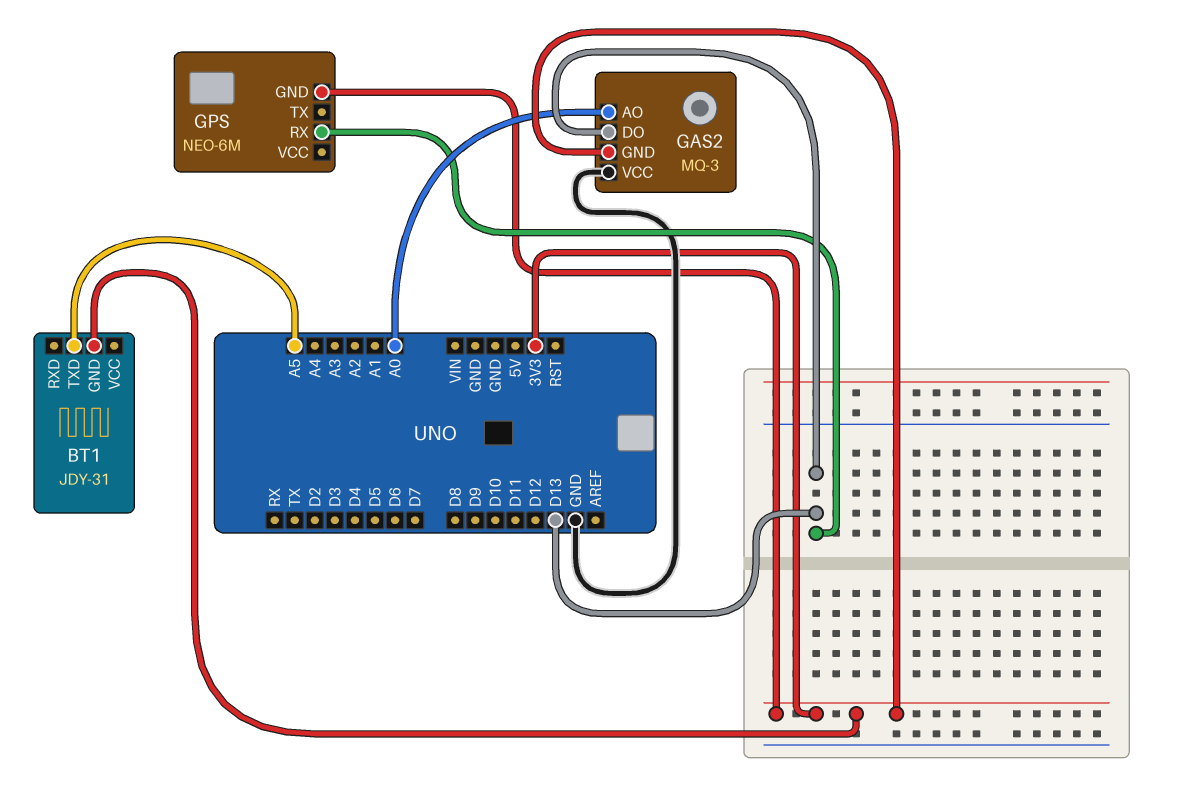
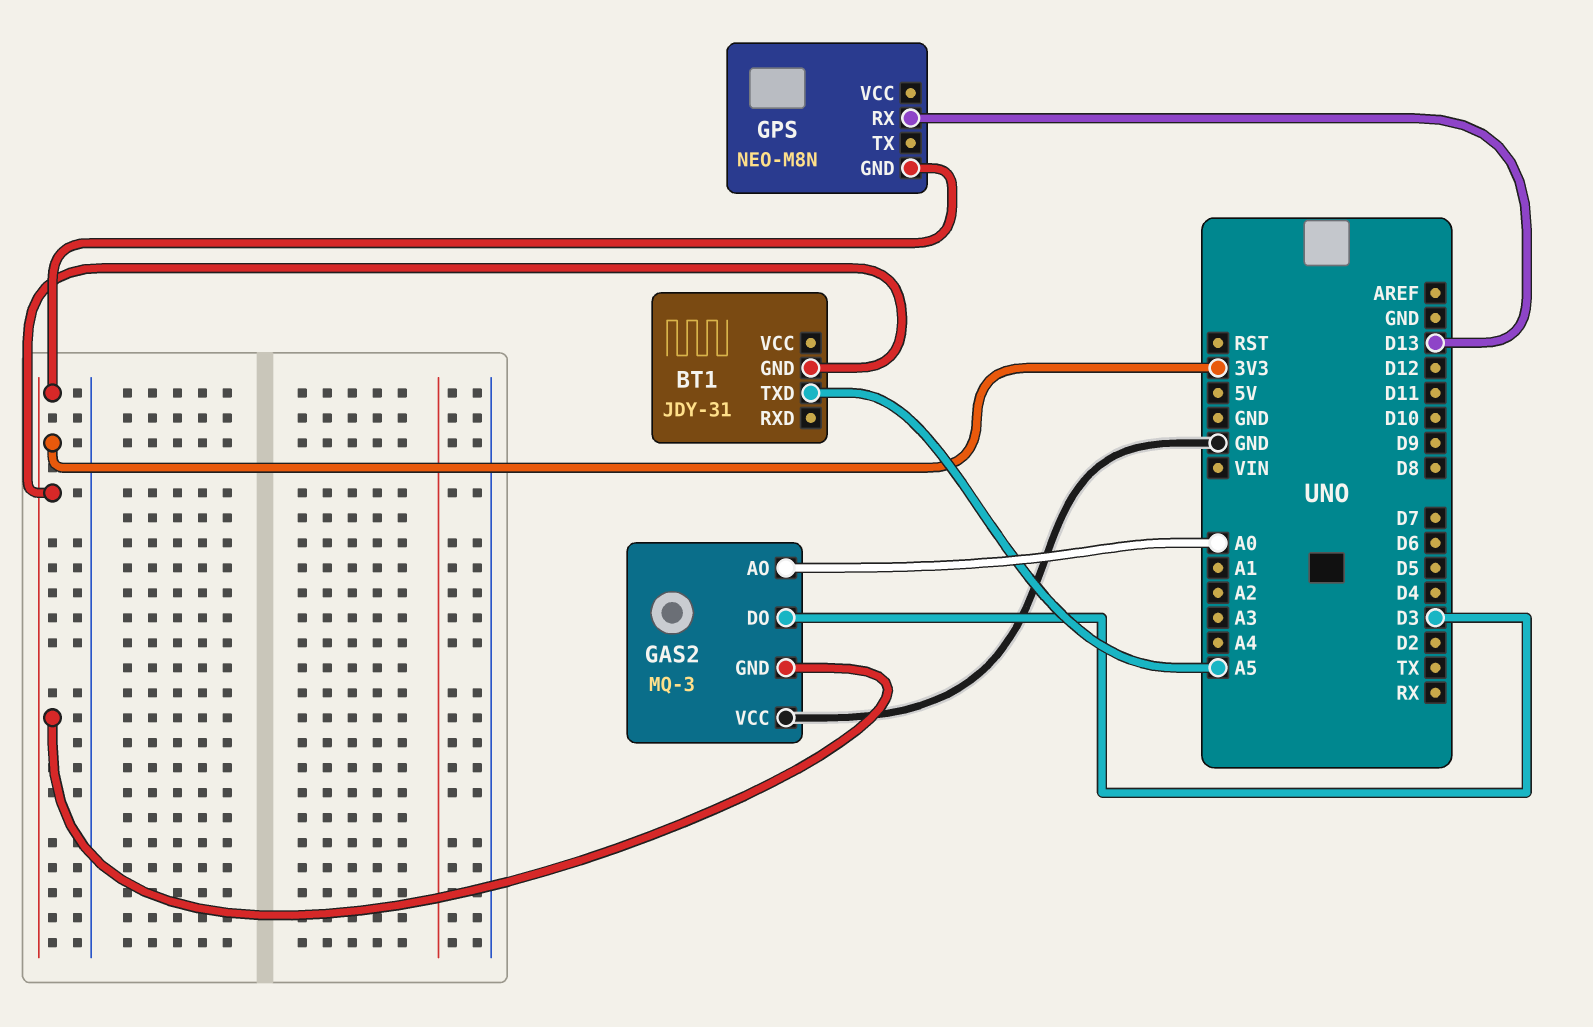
GAS2 pin DO: D13 -> D3
GPS: NEO-6M -> NEO-M8N

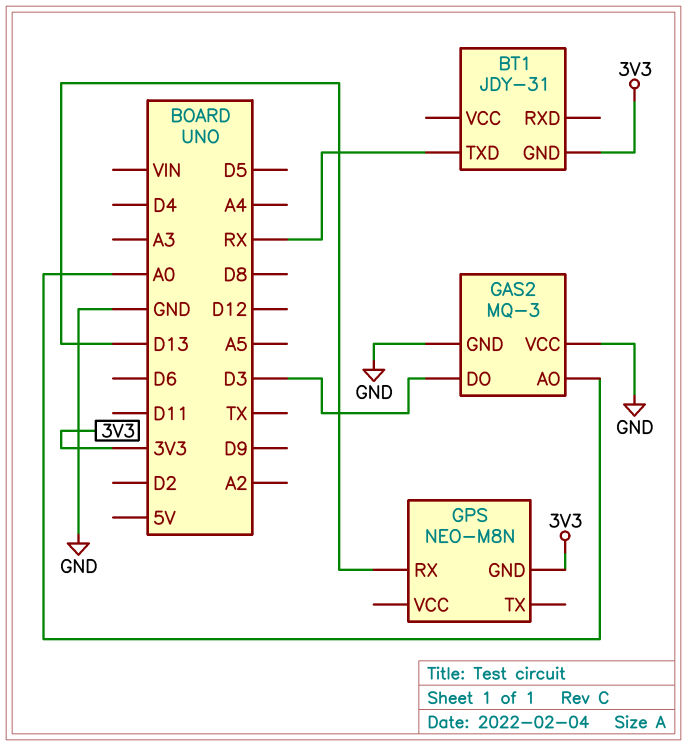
BT1 pin TXD: A5 -> RX
GAS2 pin GND: 3V3 -> GND

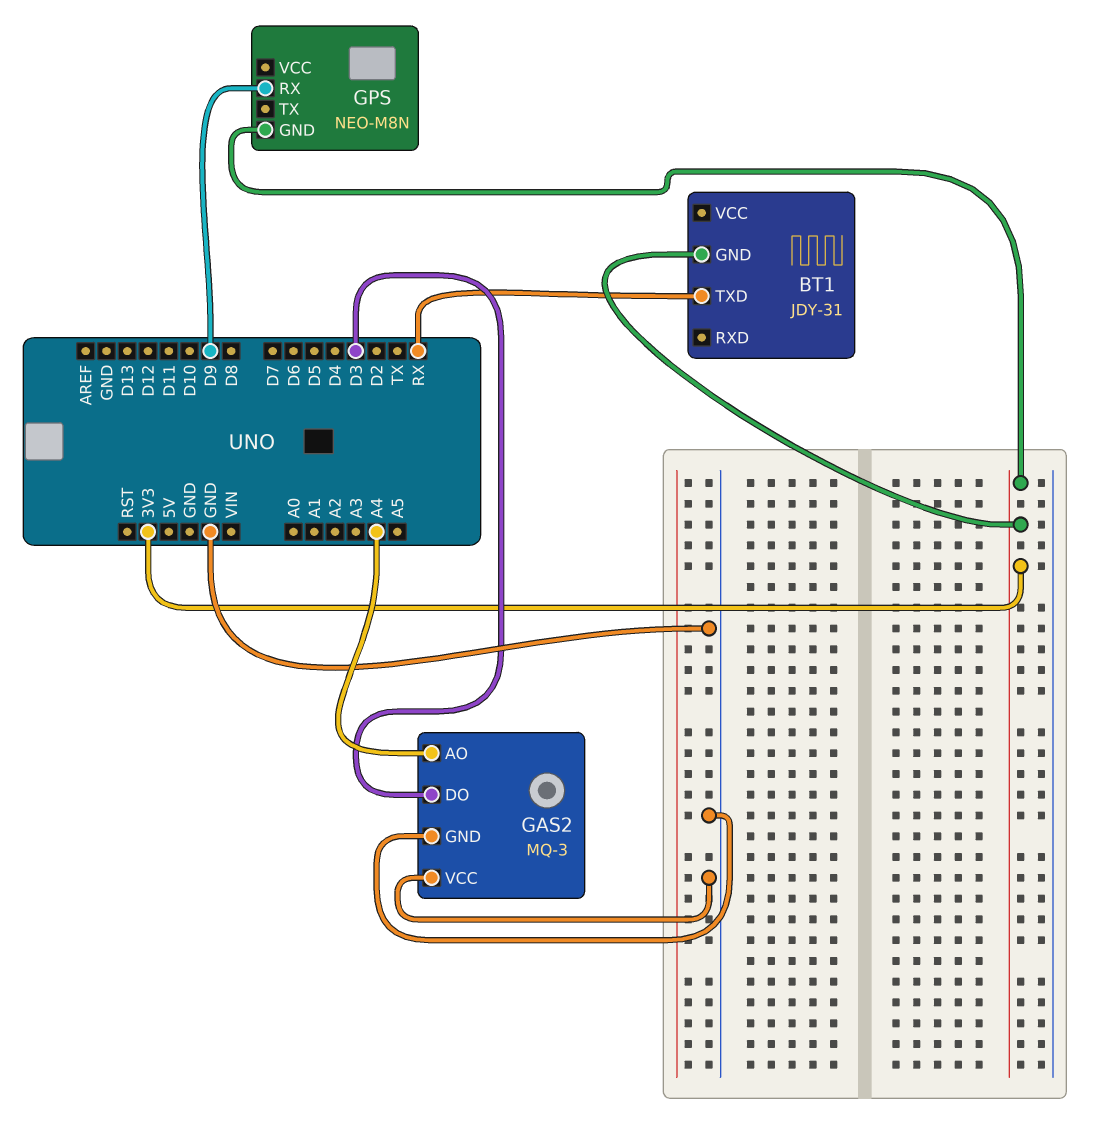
GAS2 pin AO: A0 -> A4
GPS pin RX: D13 -> D9

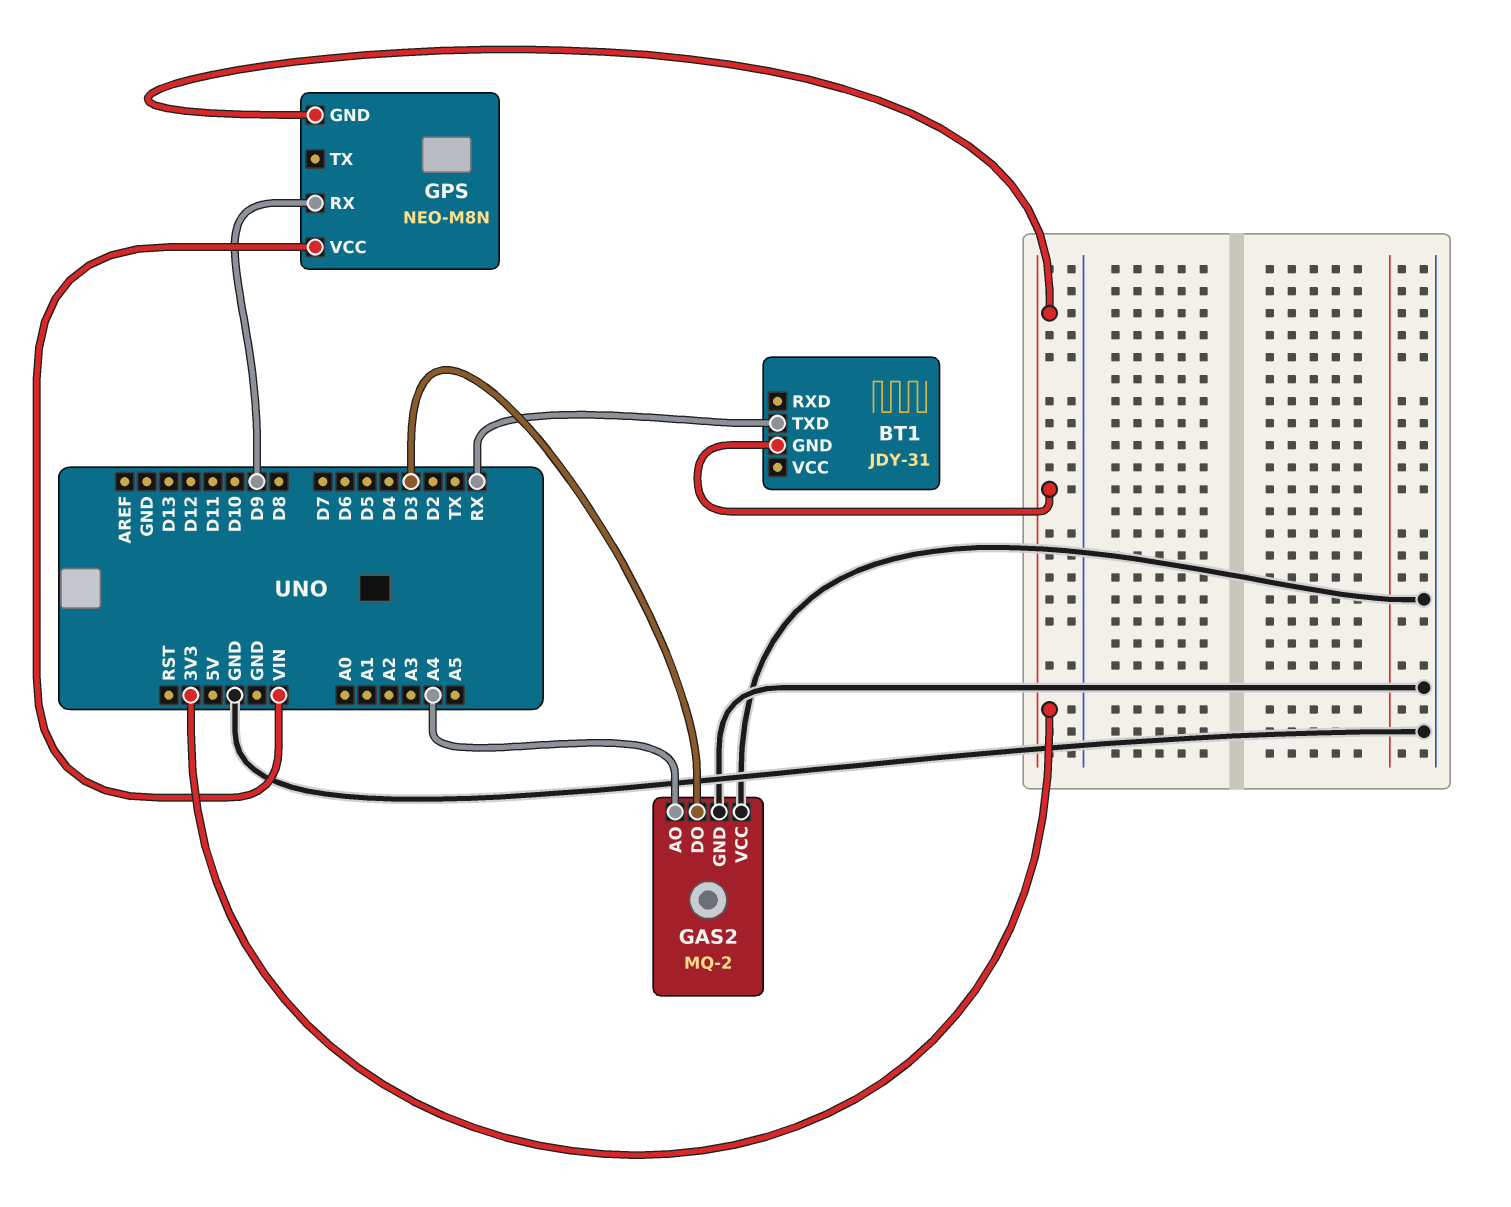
GAS2: MQ-3 -> MQ-2
GPS pin VCC: none -> VIN

